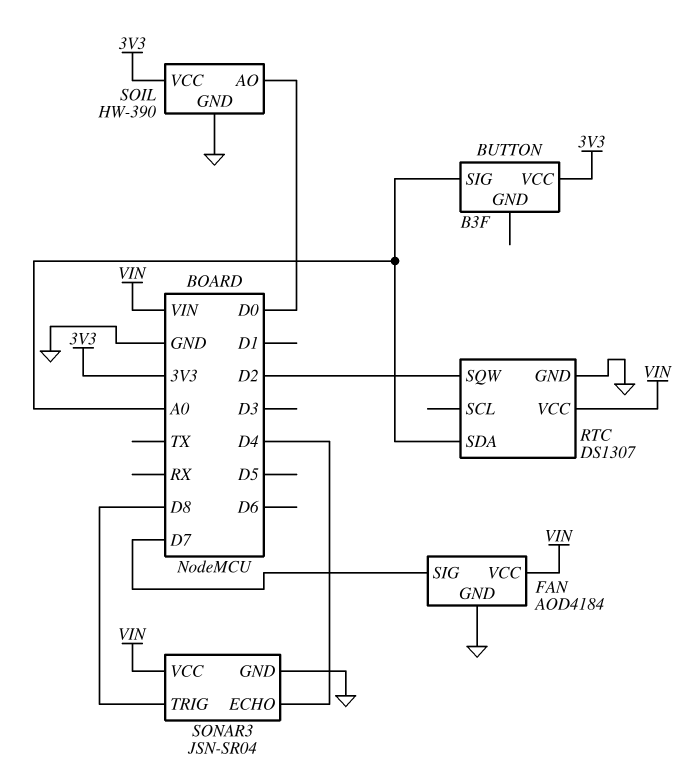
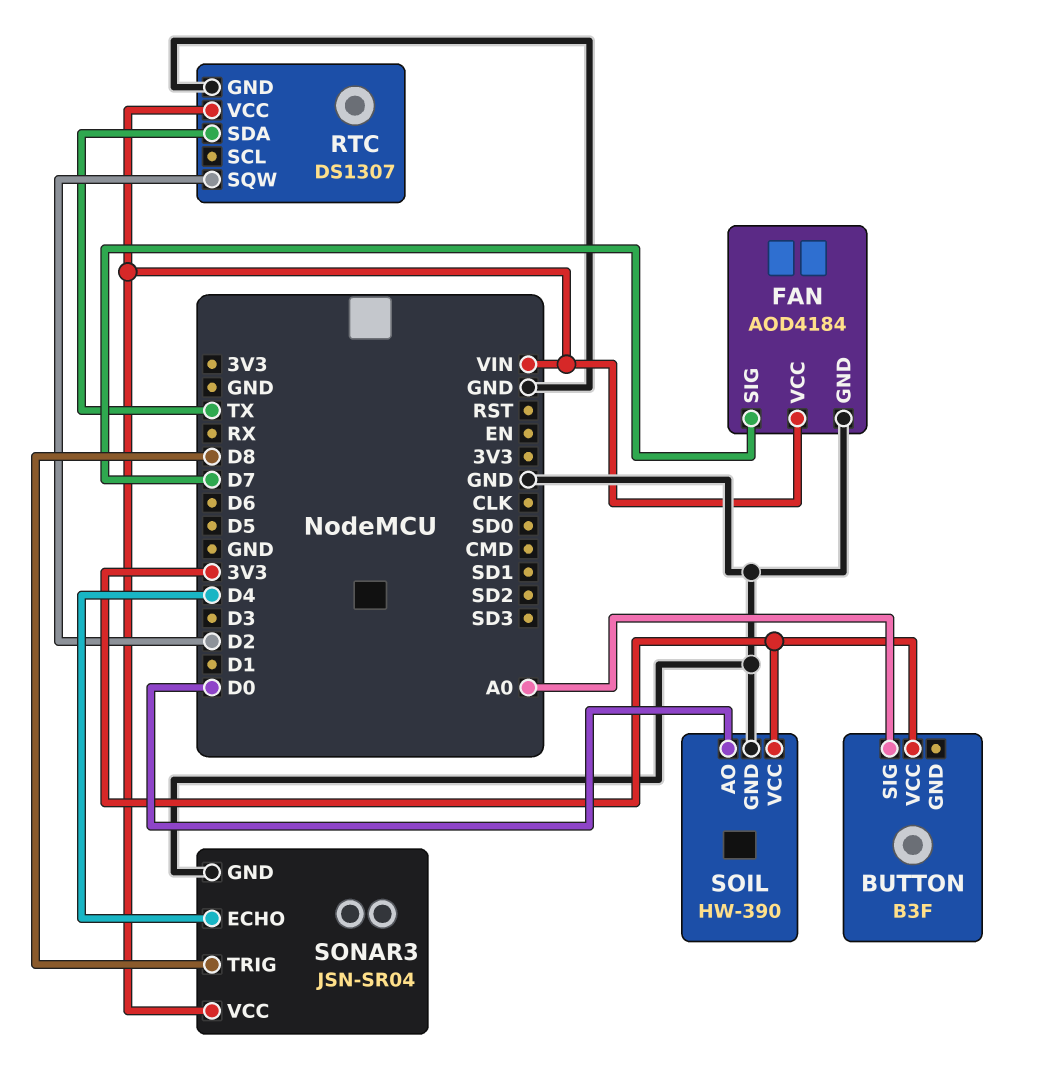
RTC pin SDA: A0 -> TX

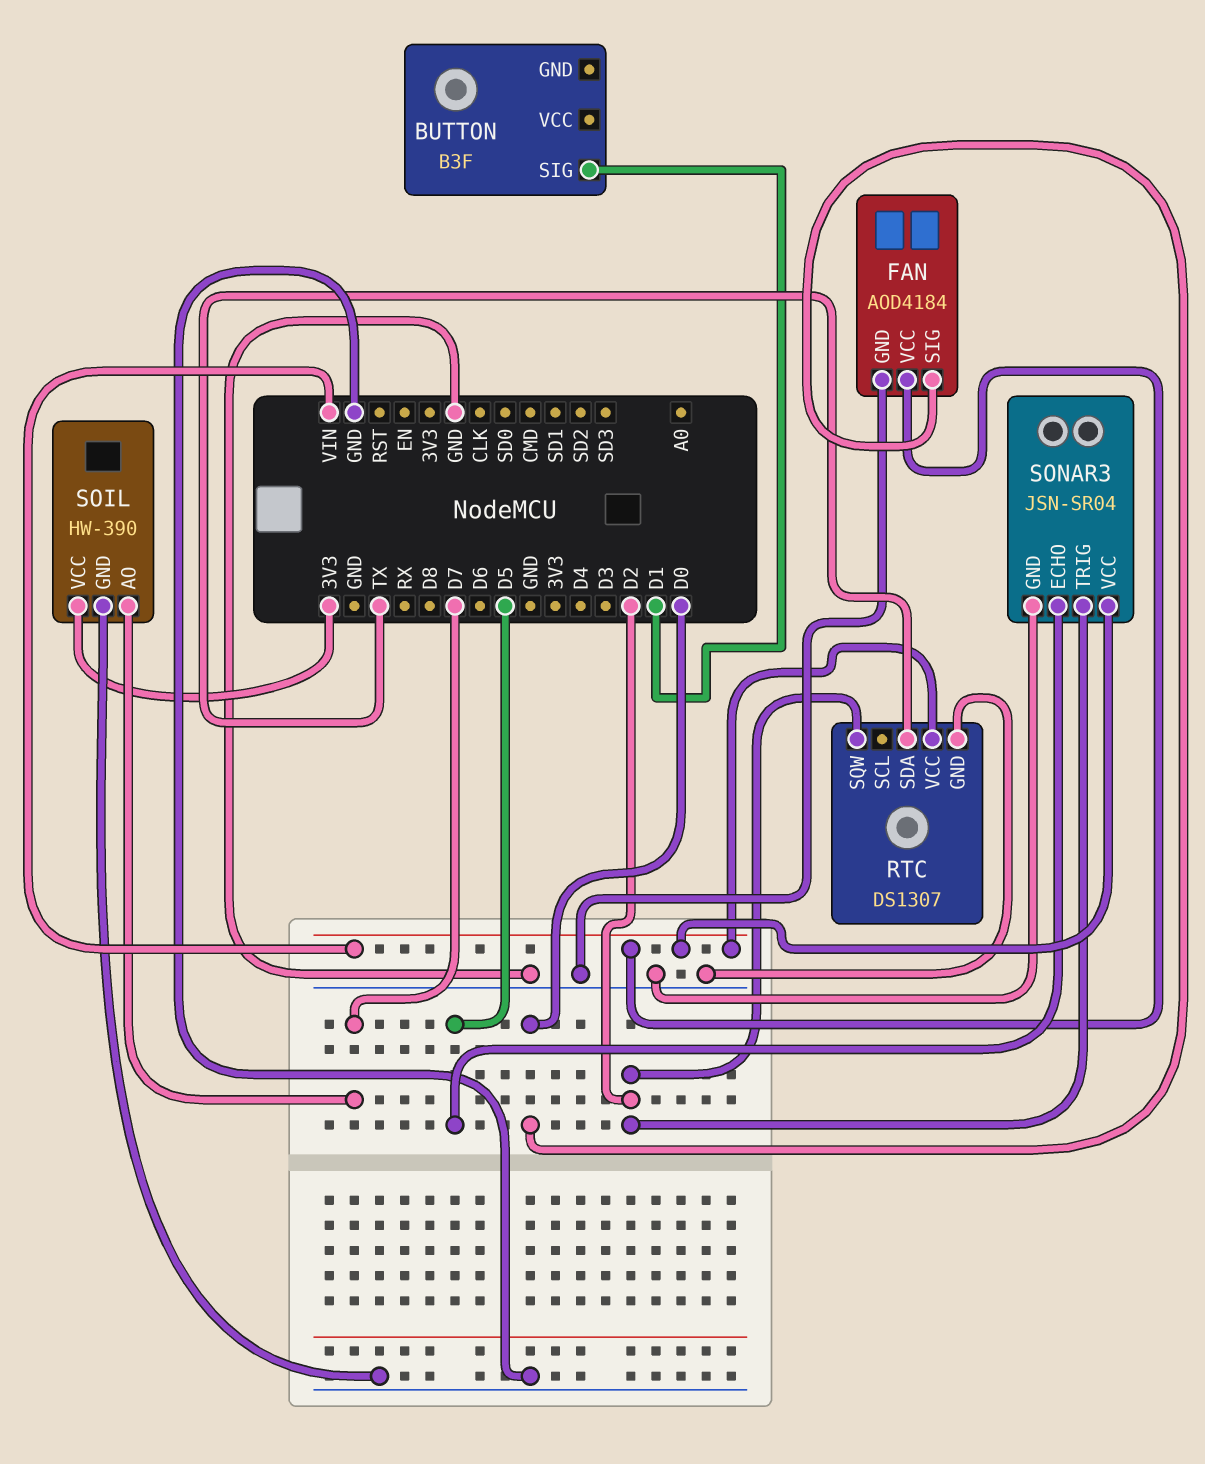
BUTTON pin SIG: A0 -> D1
BUTTON pin VCC: 3V3 -> none
FAN pin SIG: D7 -> D0
SOIL pin AO: D0 -> D7
SONAR3 pin ECHO: D4 -> D5
SONAR3 pin TRIG: D8 -> D2

